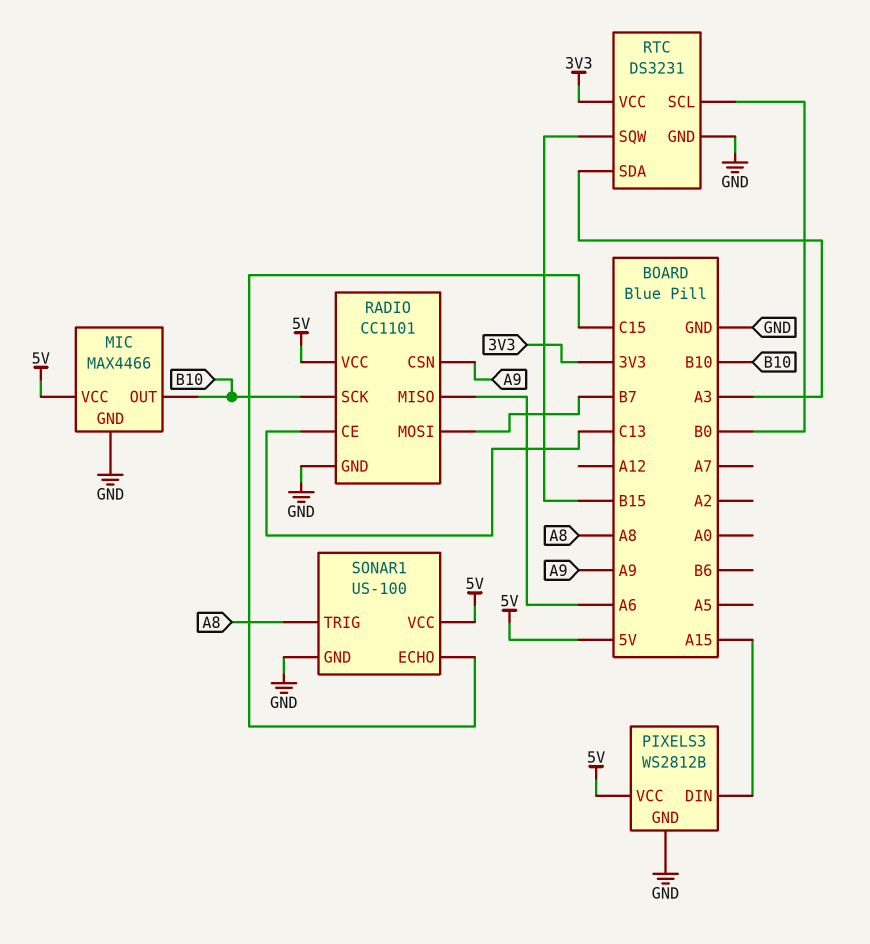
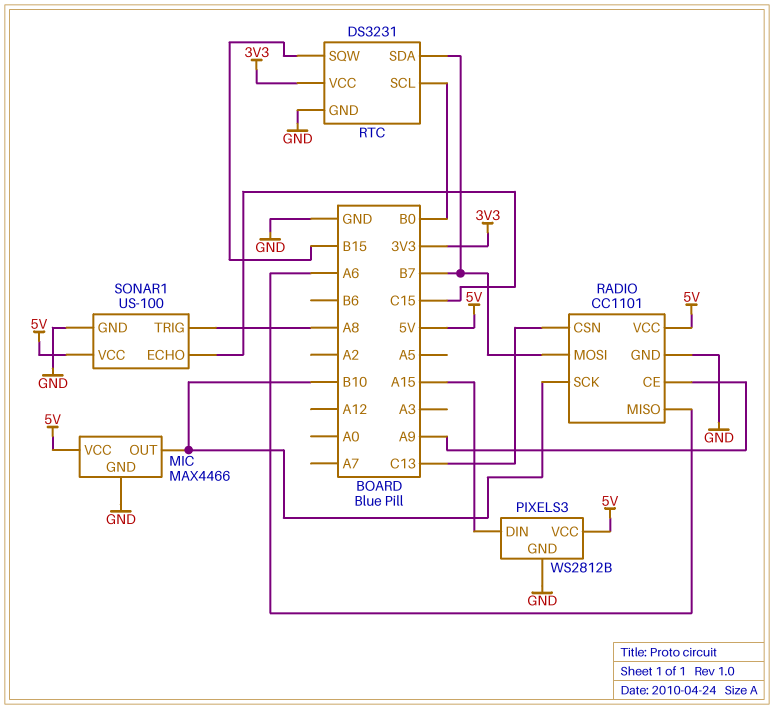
RADIO pin CE: C13 -> A9
RADIO pin CSN: A9 -> C13
RTC pin SDA: A3 -> B7

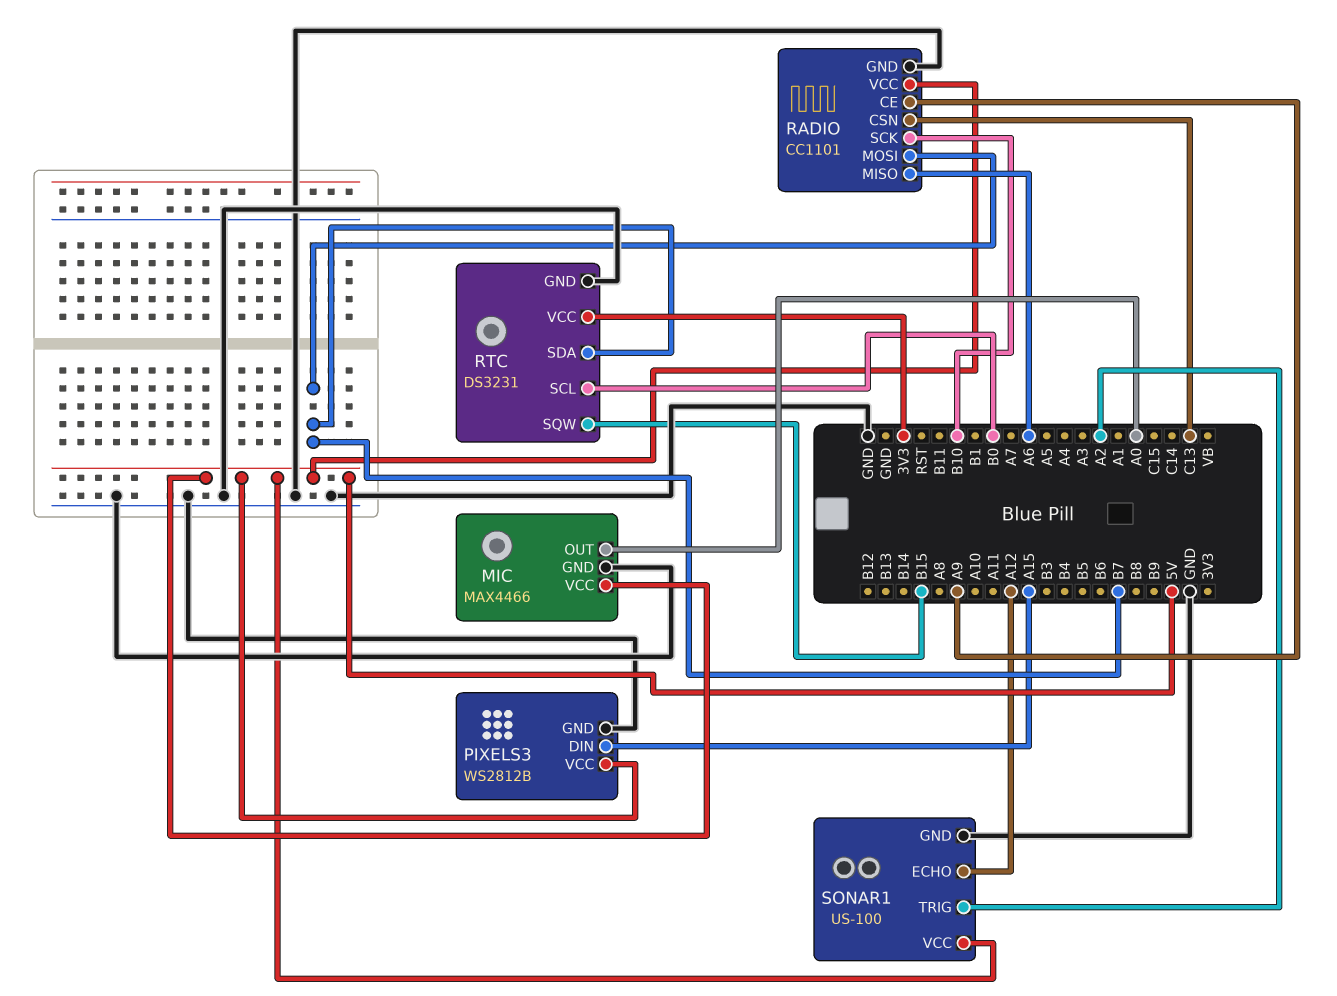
MIC pin OUT: B10 -> A0
SONAR1 pin ECHO: C15 -> A12
SONAR1 pin TRIG: A8 -> A2

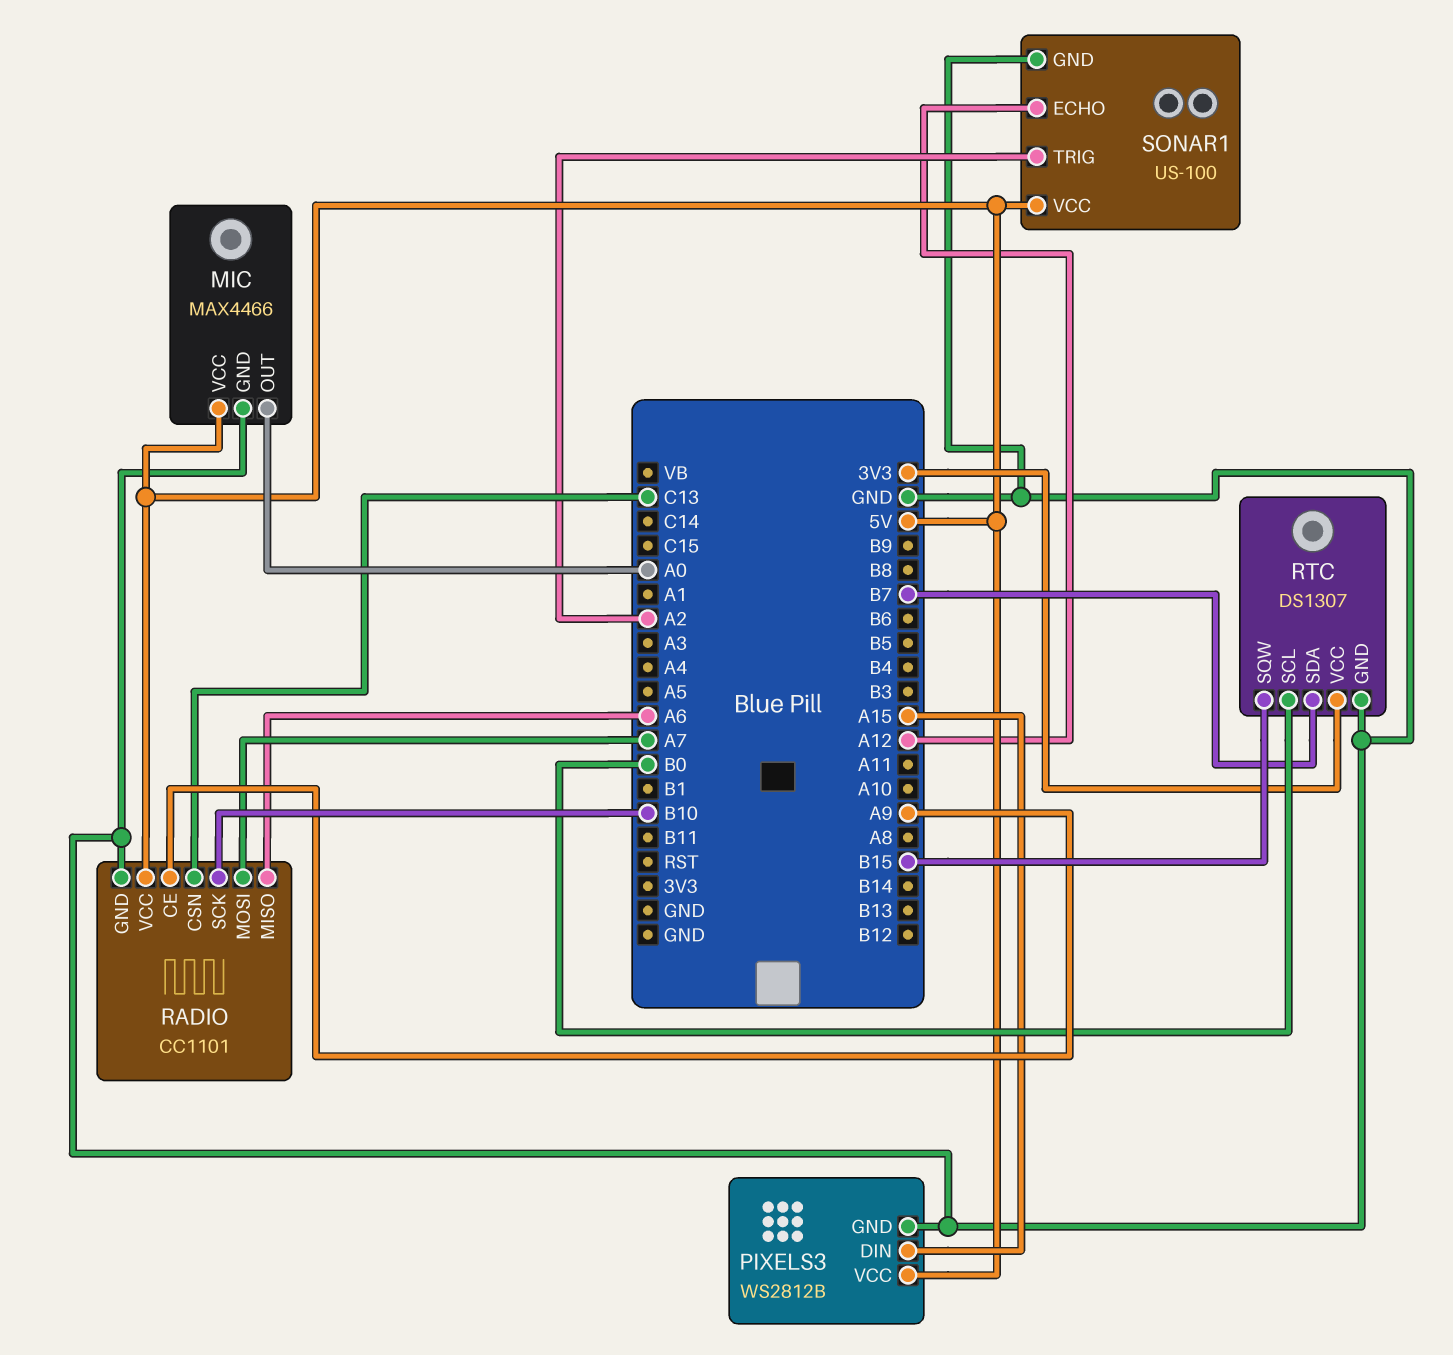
RADIO pin MOSI: B7 -> A7
RTC: DS3231 -> DS1307

